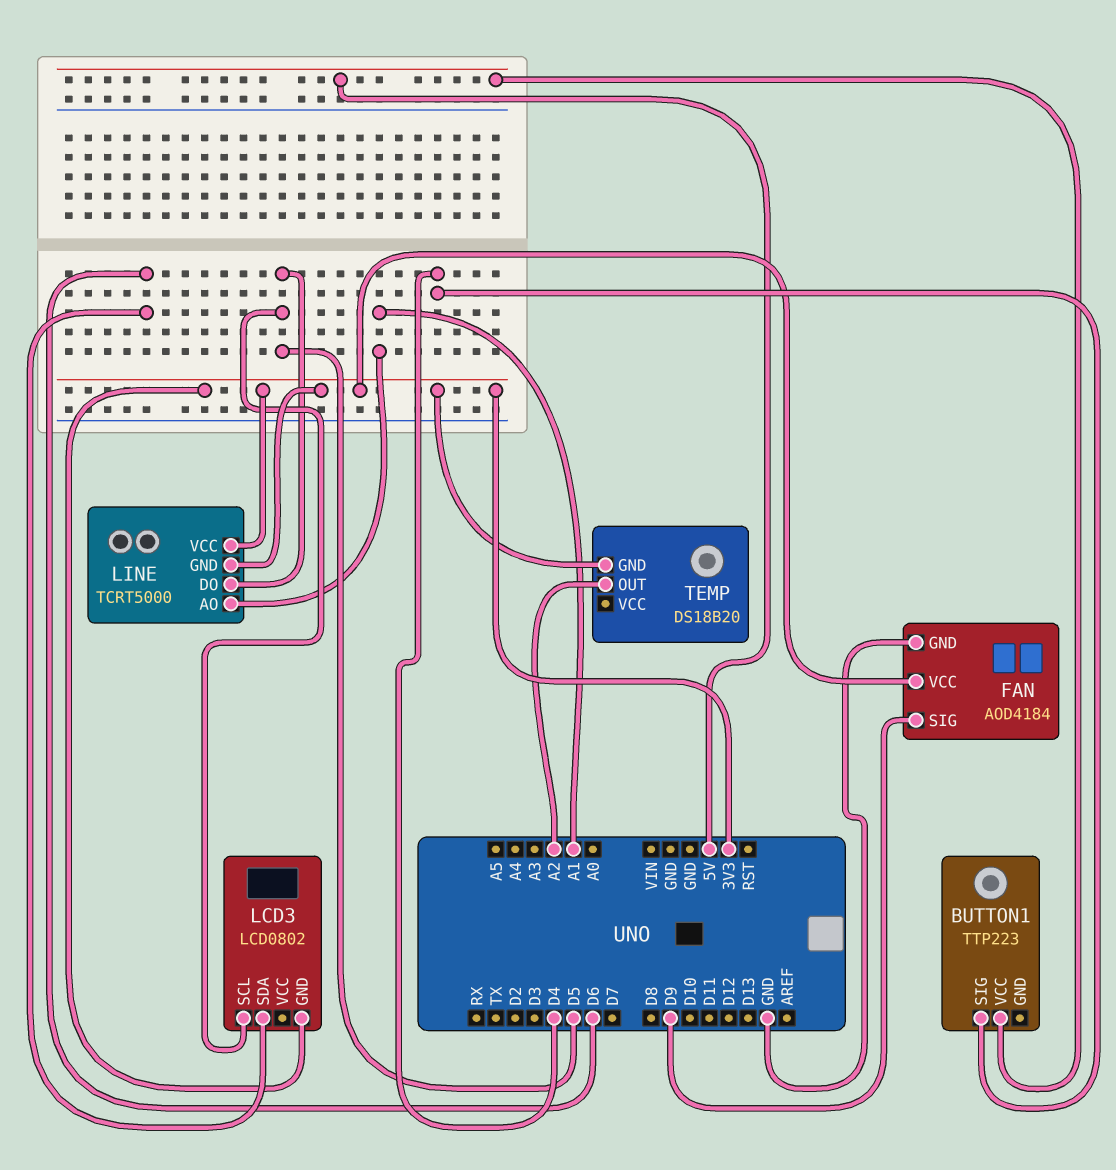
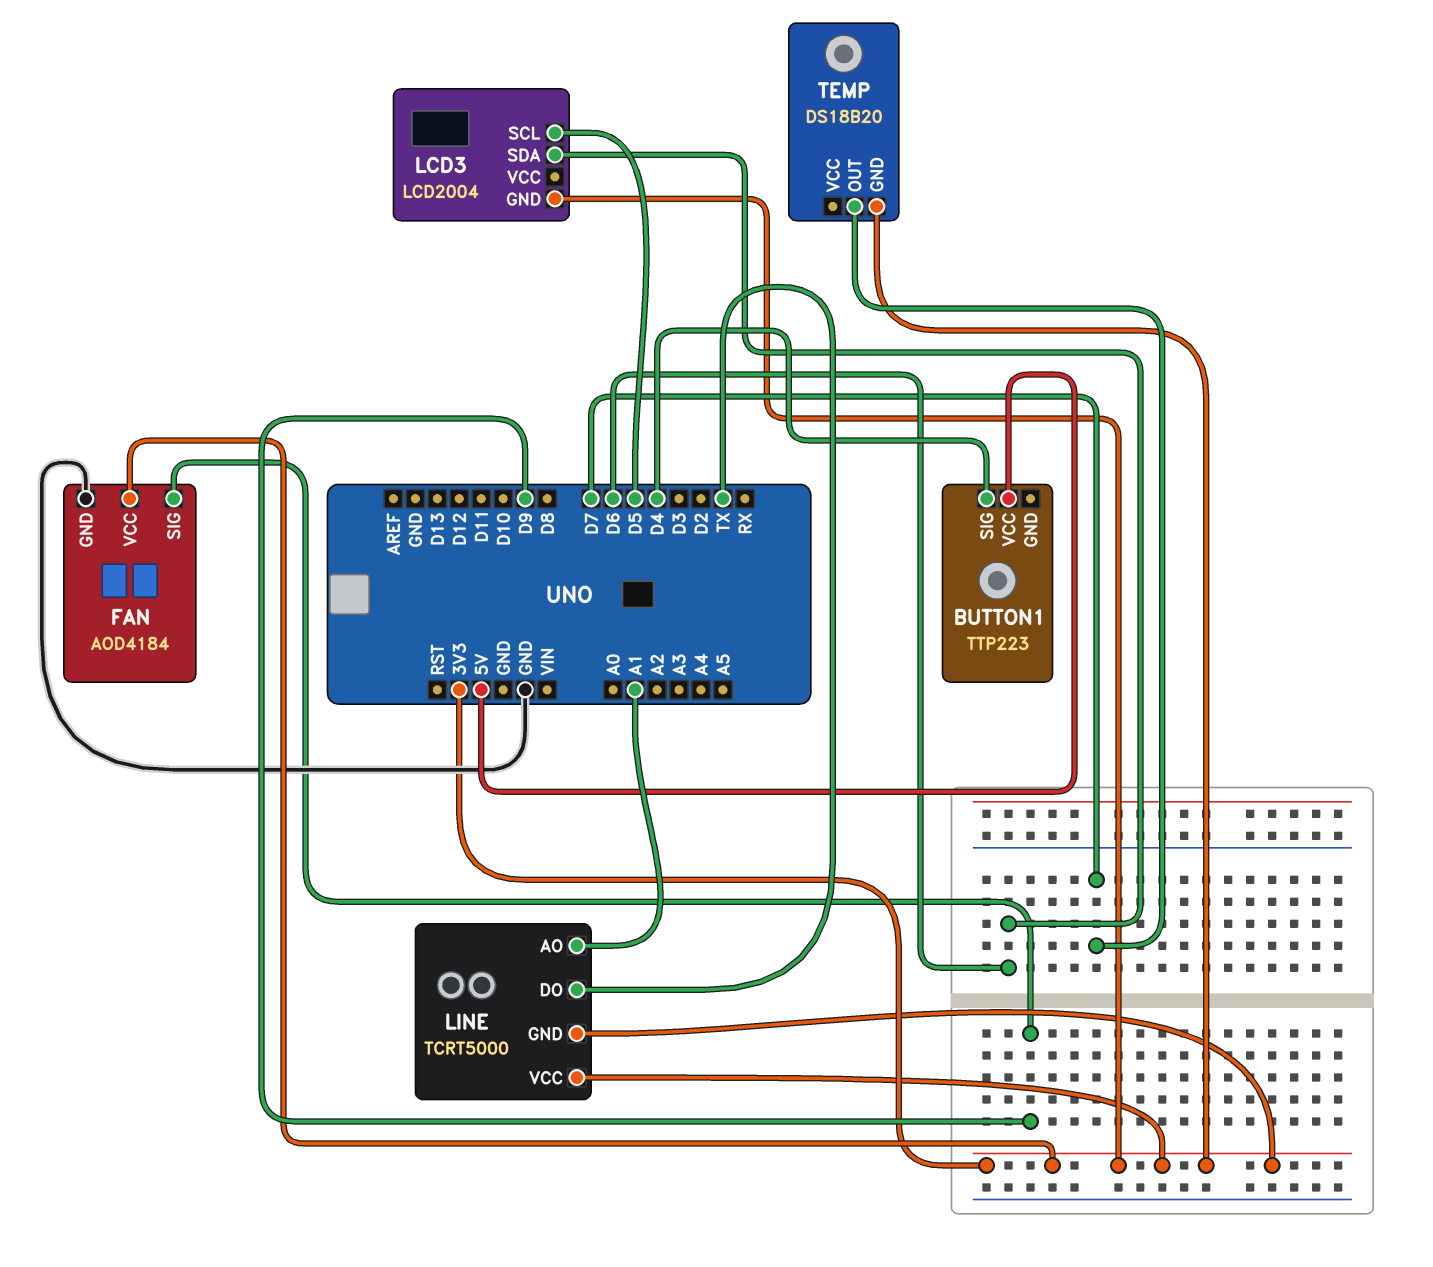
LCD3: LCD0802 -> LCD2004
LINE pin DO: D5 -> TX
TEMP pin OUT: A2 -> D7

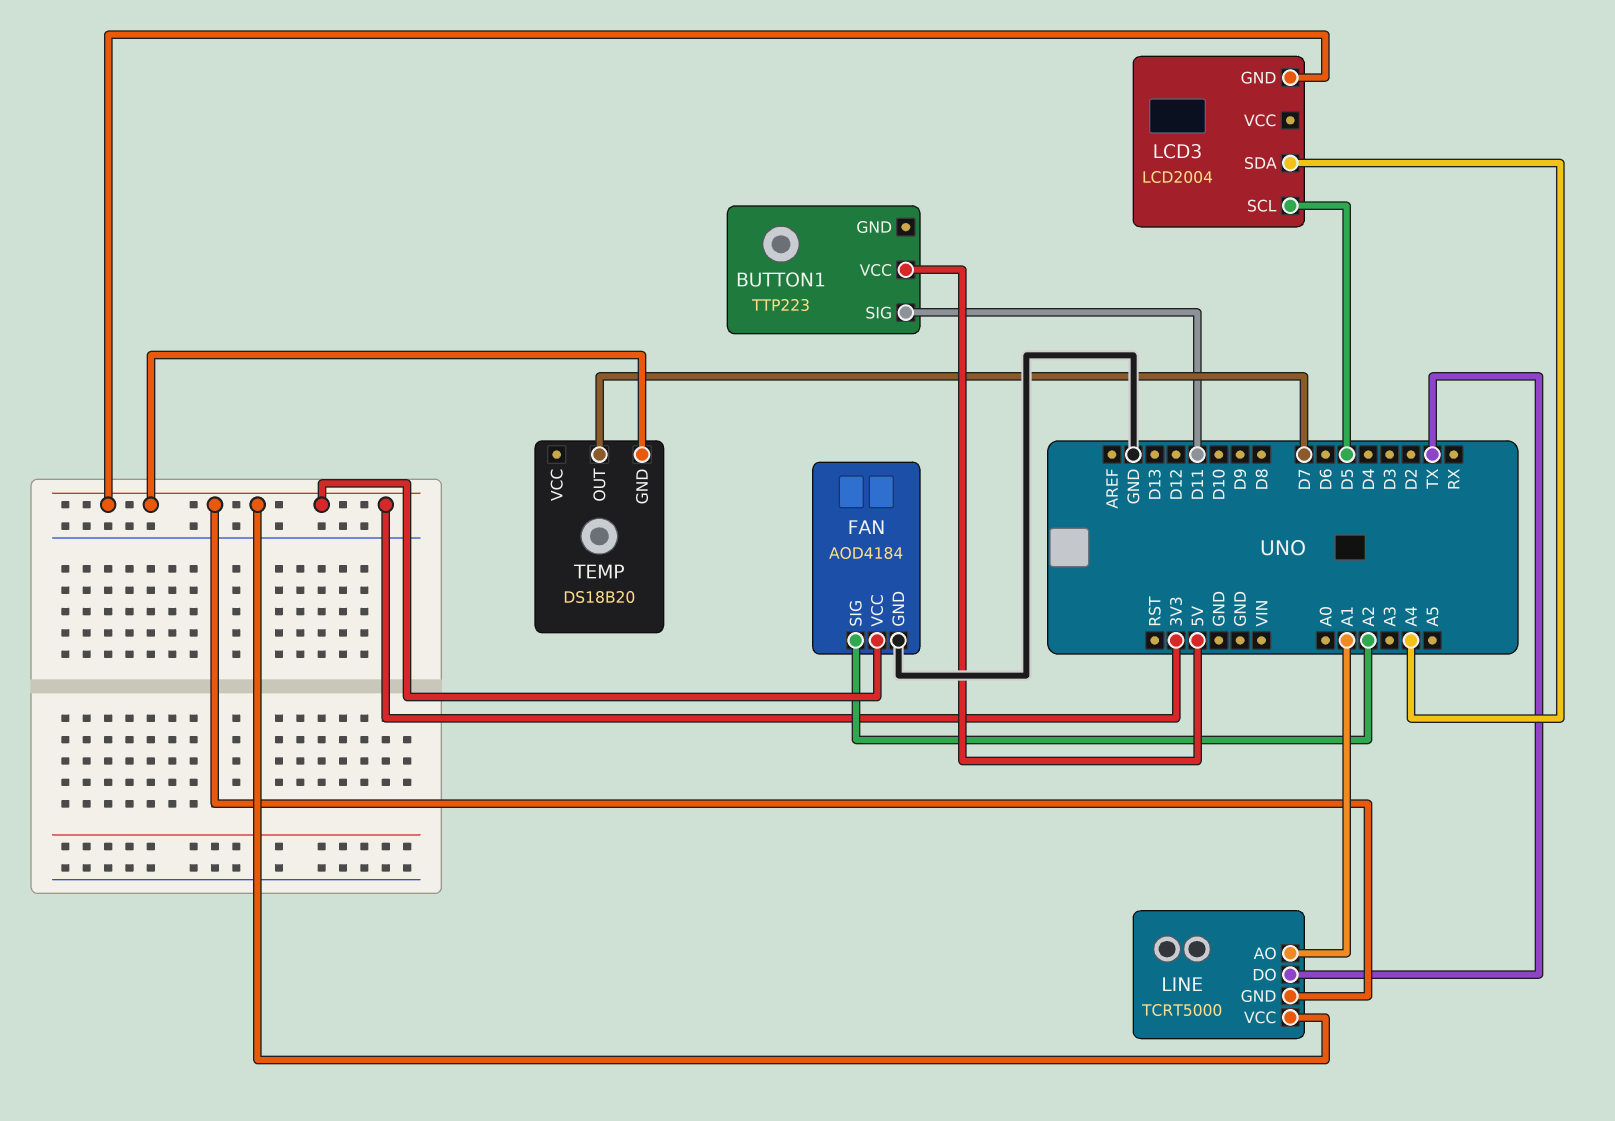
BUTTON1 pin SIG: D4 -> D11
FAN pin SIG: D9 -> A2
LCD3 pin SDA: D6 -> A4

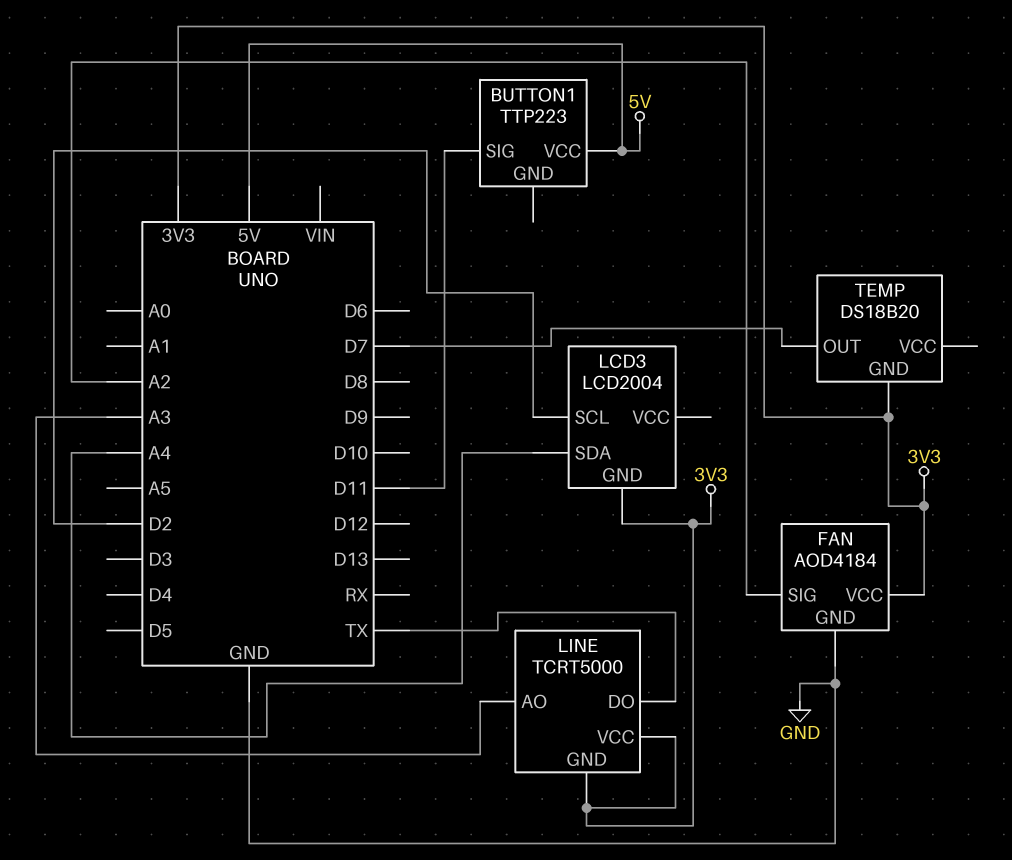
LCD3 pin SCL: D5 -> D2
LINE pin AO: A1 -> A3

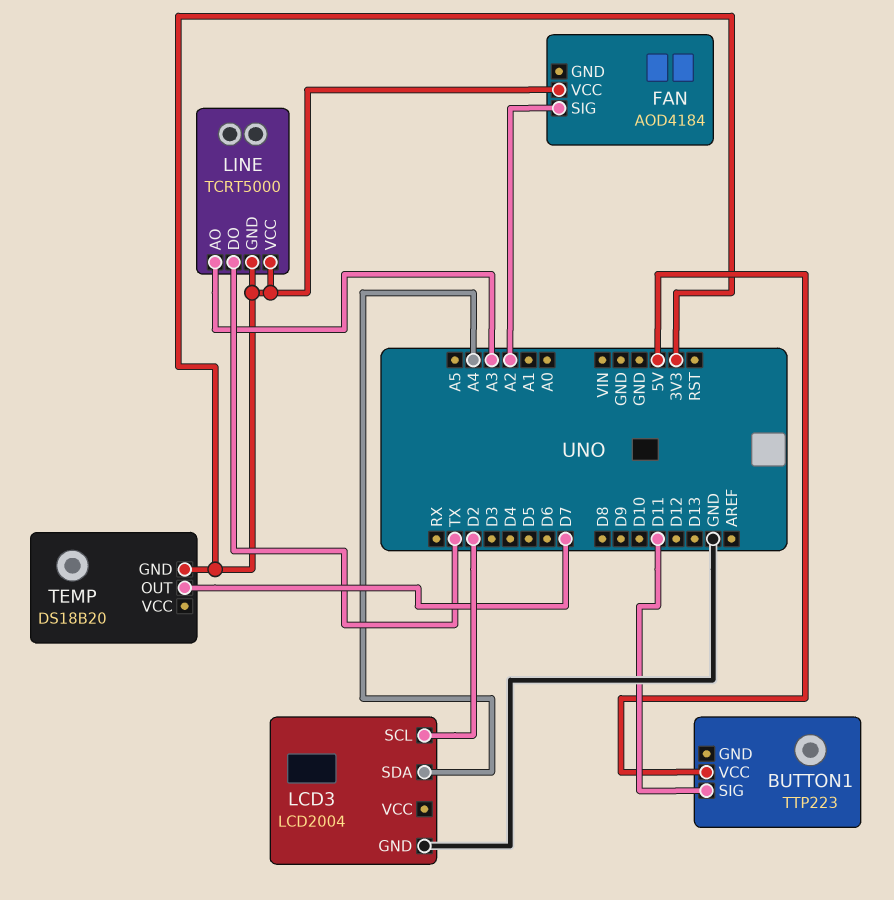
FAN pin GND: GND -> none
LCD3 pin GND: 3V3 -> GND

